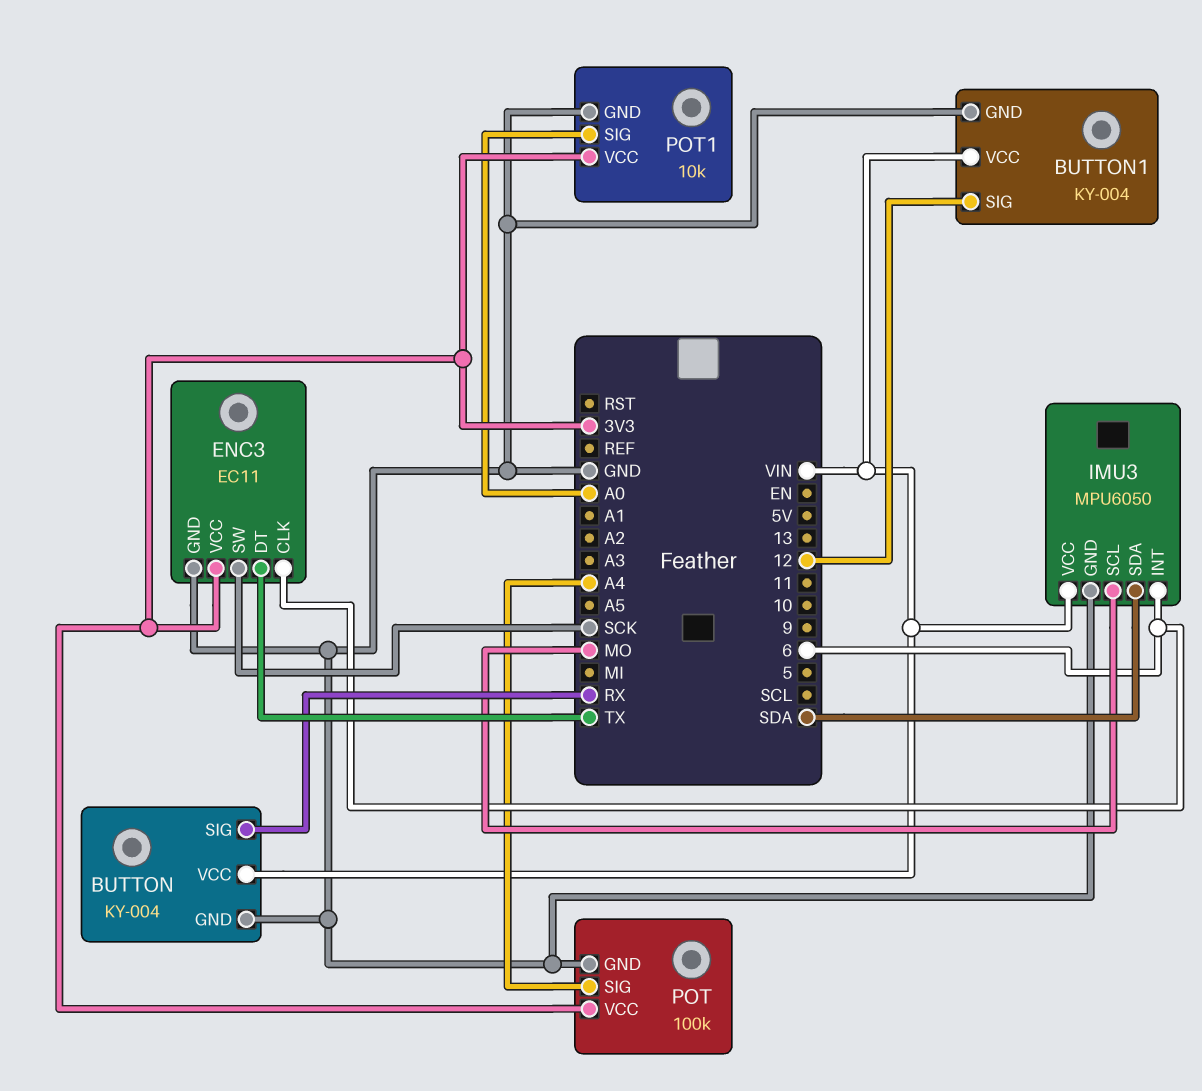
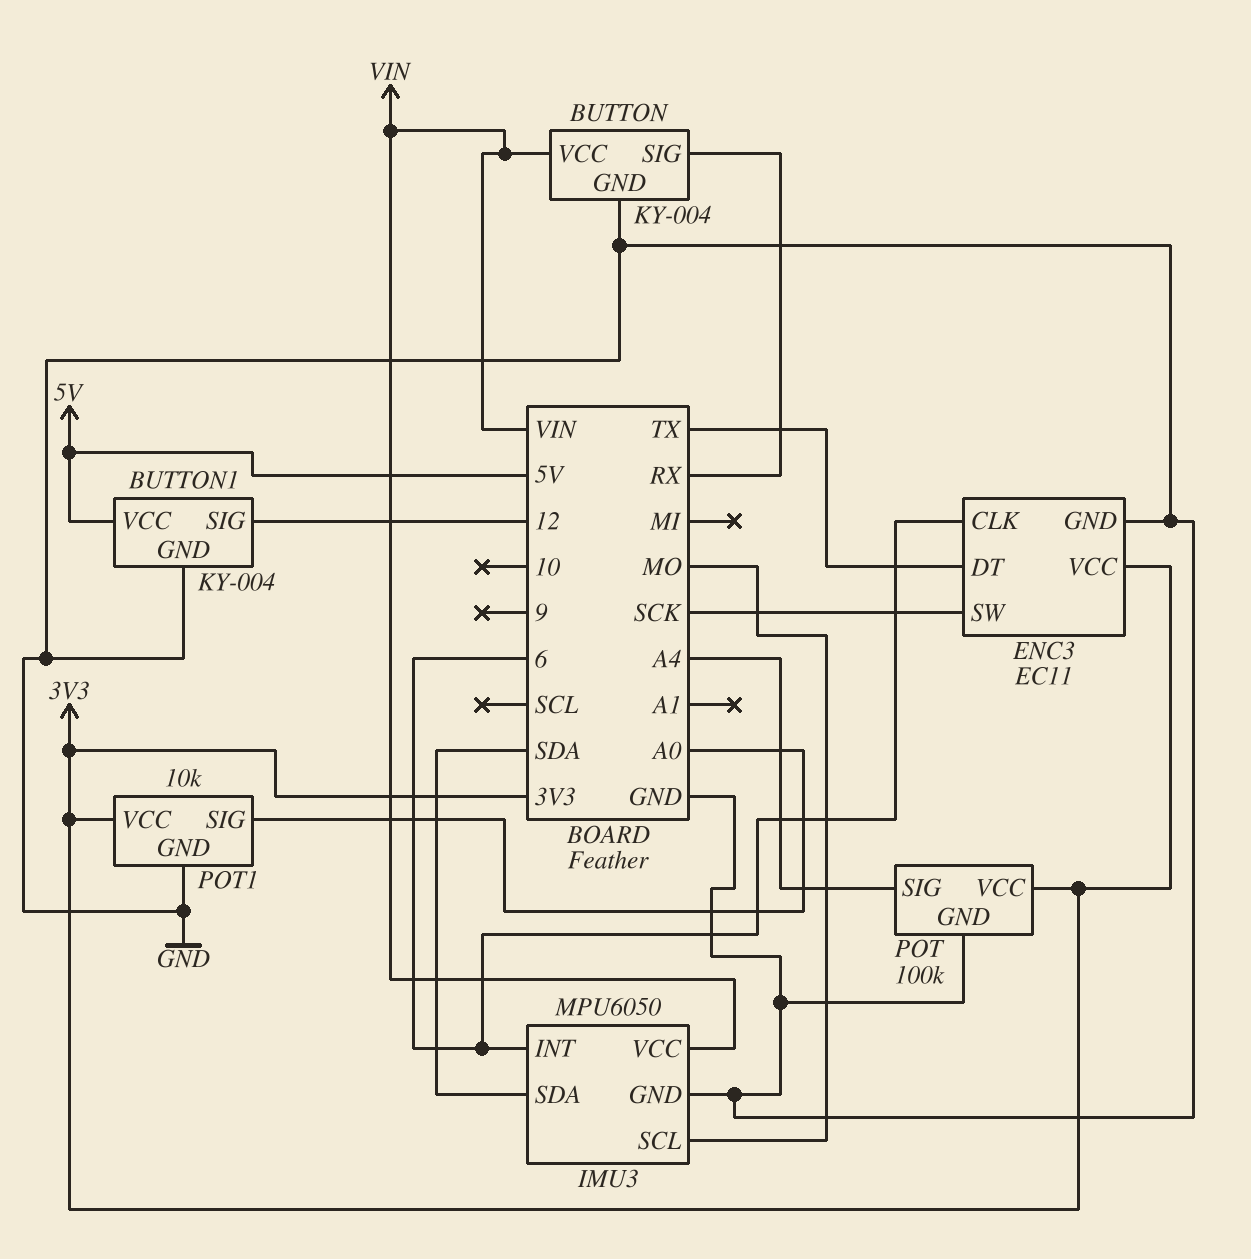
BUTTON1 pin VCC: VIN -> 5V

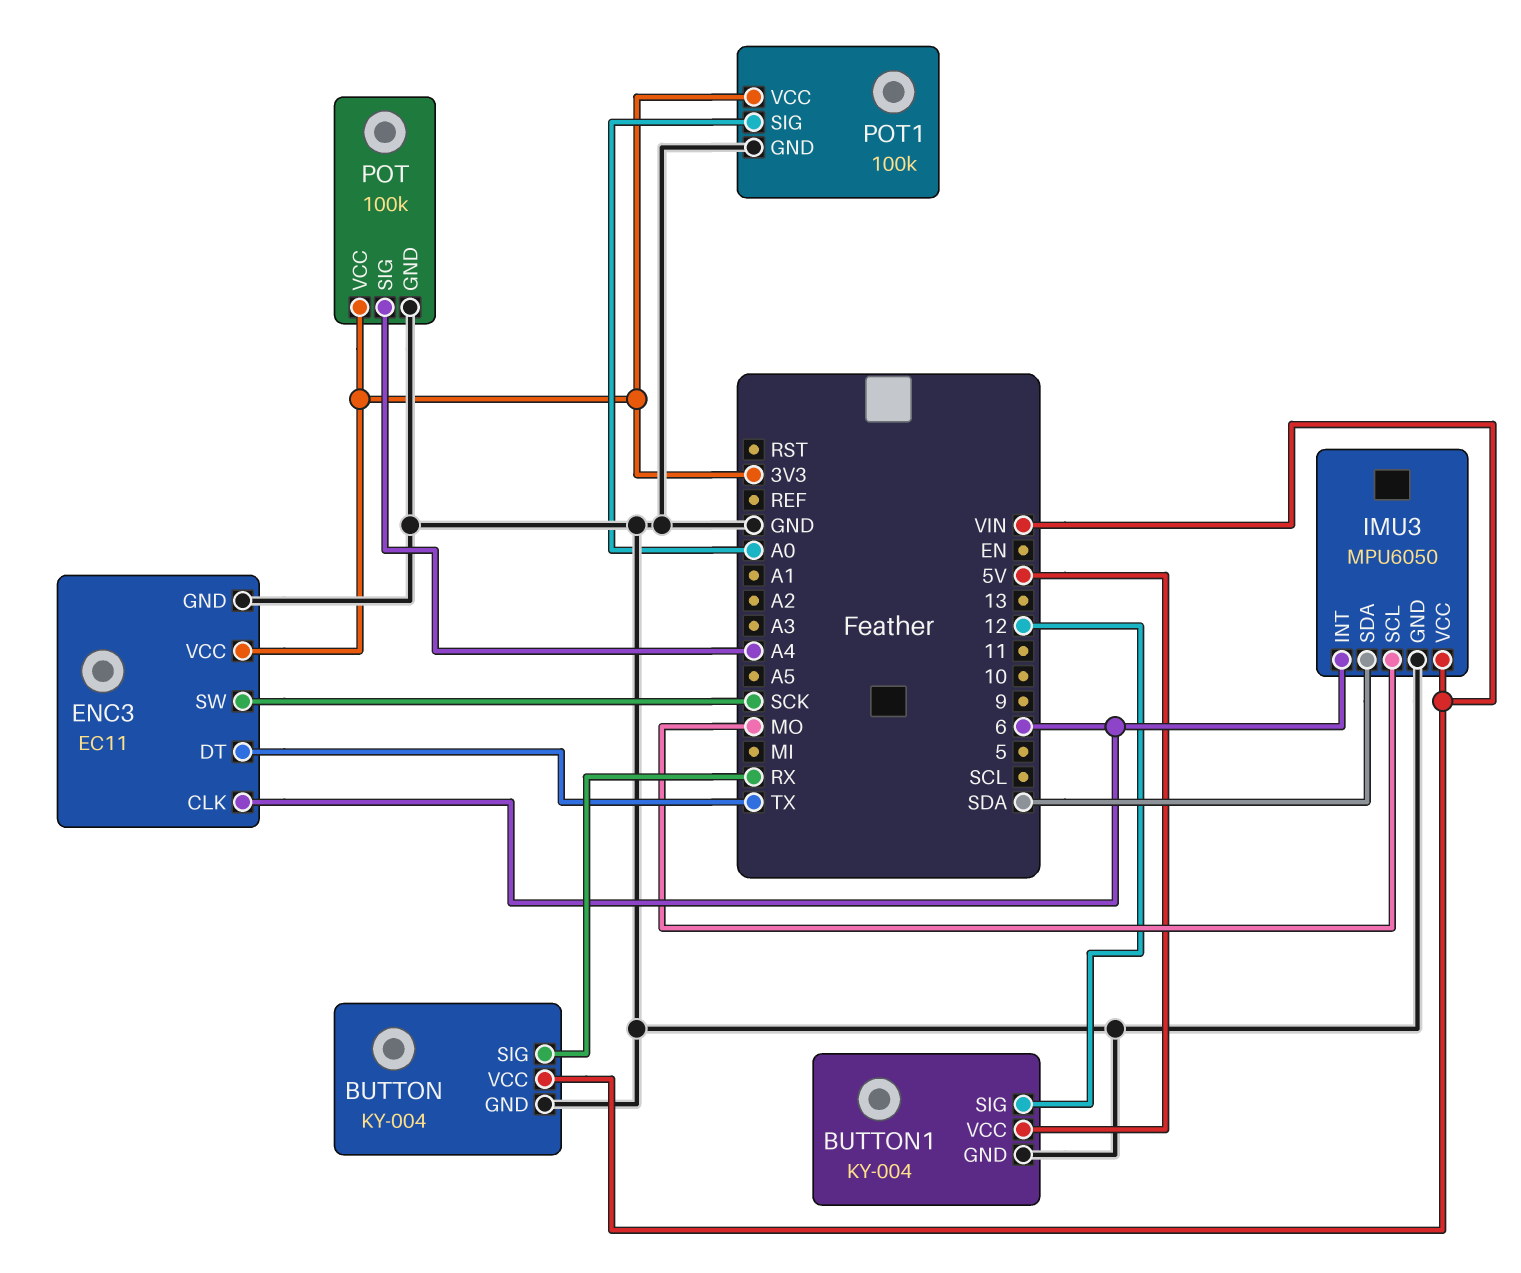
POT1: 10k -> 100k

